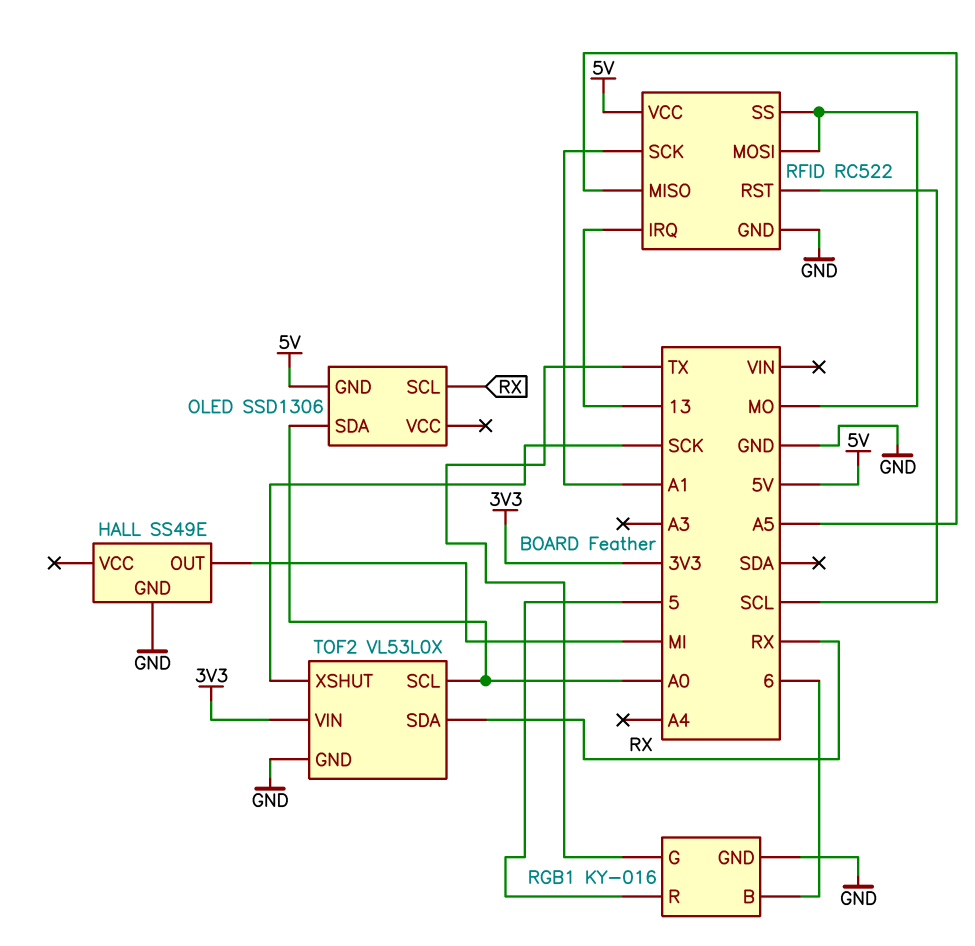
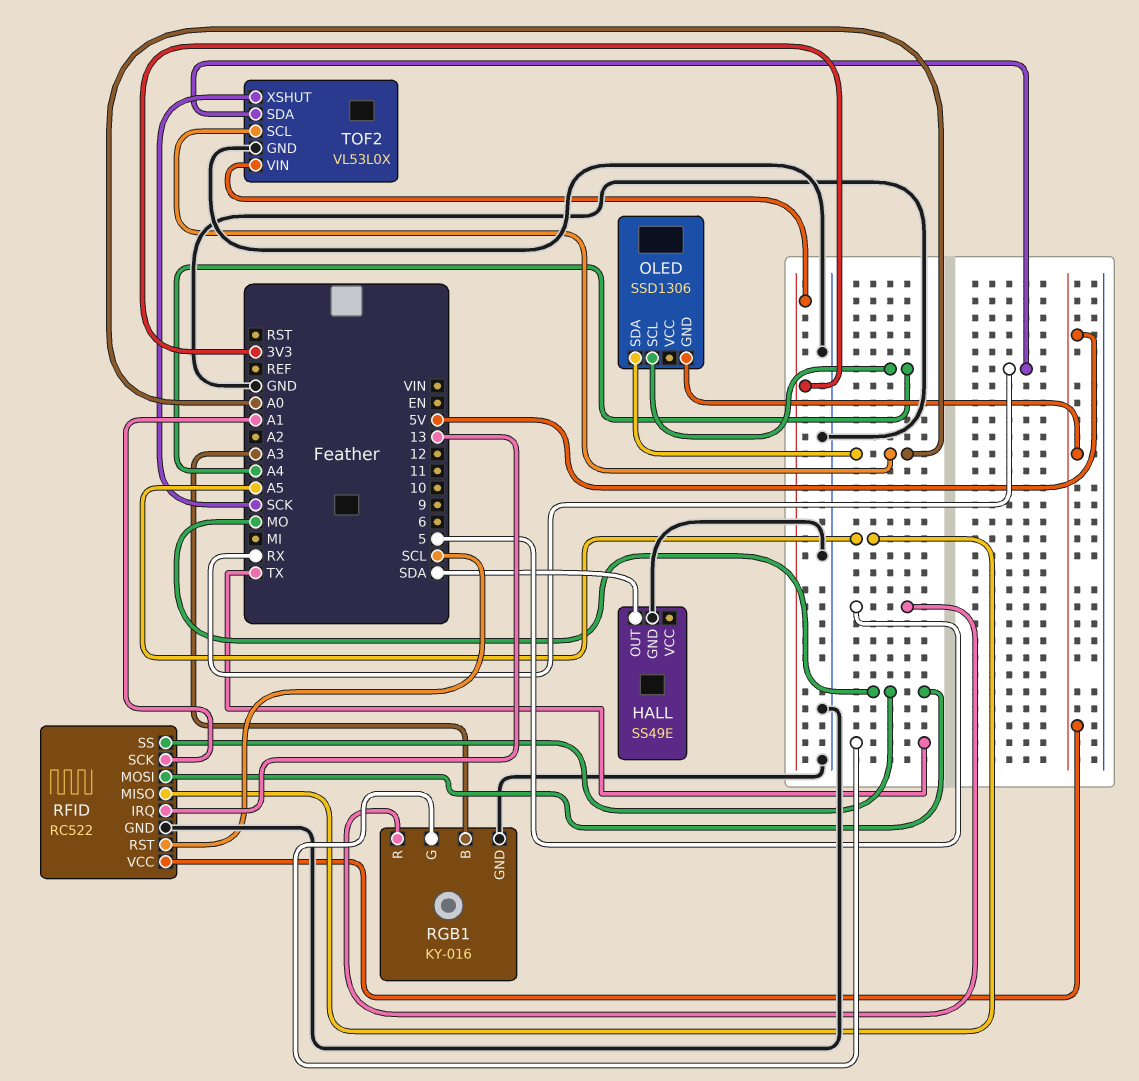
HALL pin OUT: MI -> SDA
OLED pin SCL: RX -> A4
RGB1 pin B: 6 -> A3

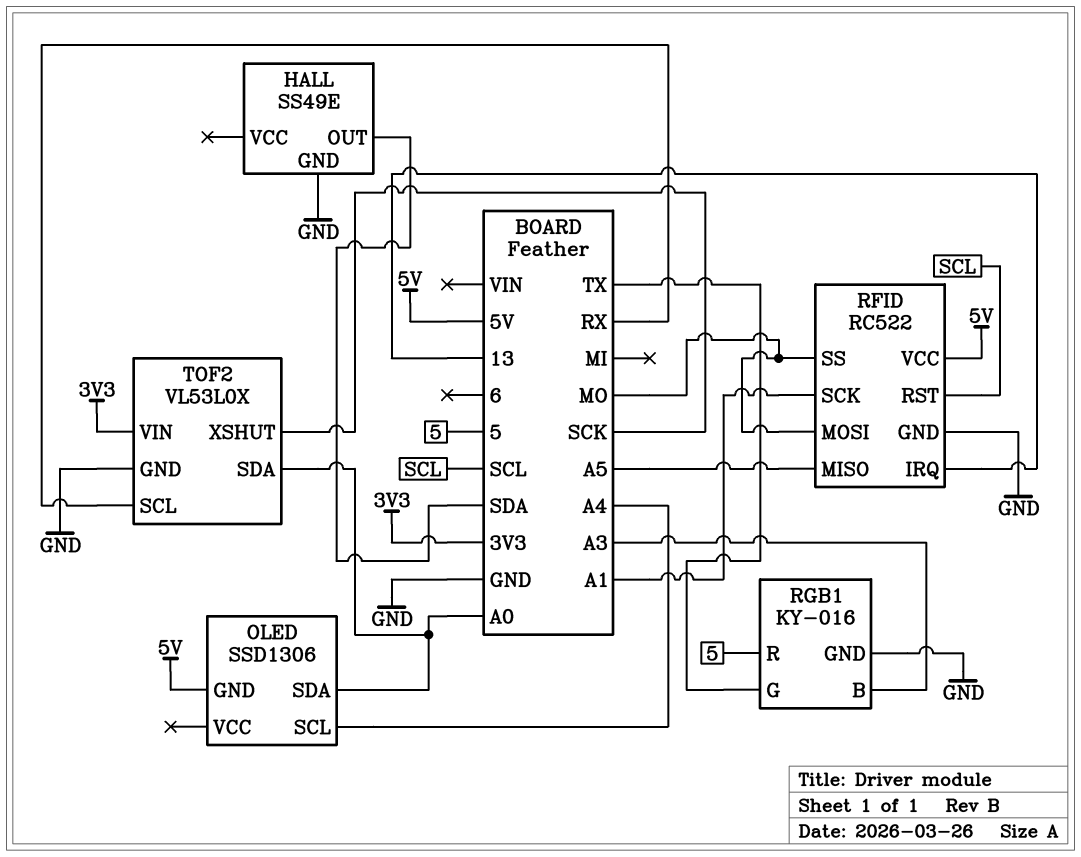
TOF2 pin SCL: A0 -> RX
TOF2 pin SDA: RX -> A0

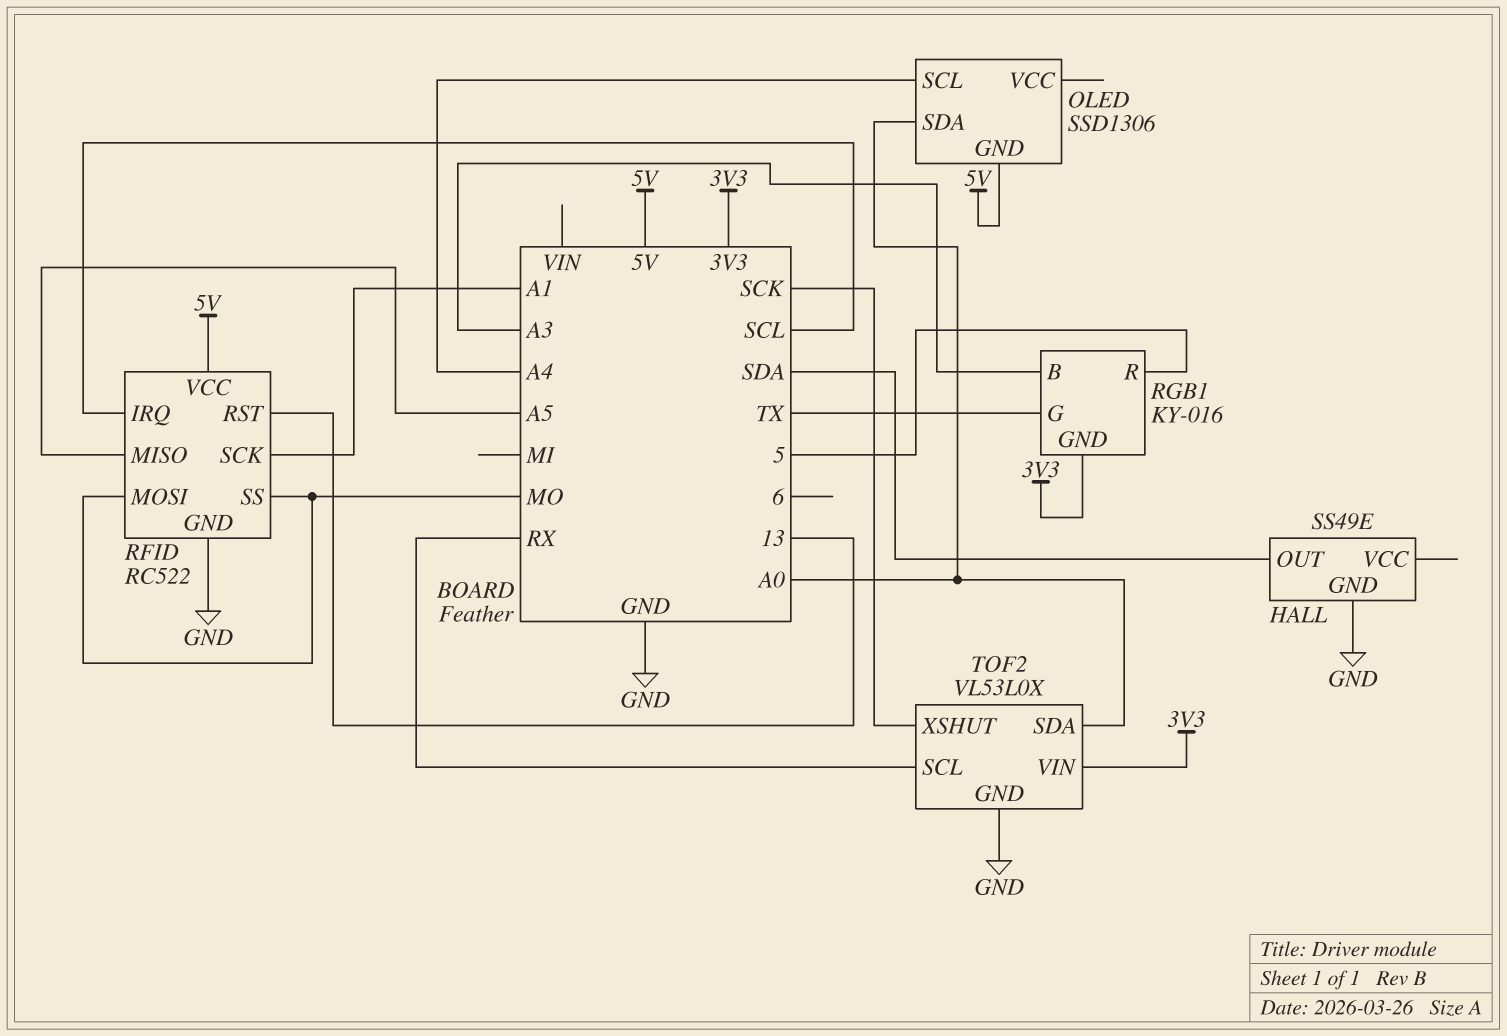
RFID pin IRQ: 13 -> SCL
RFID pin RST: SCL -> 13
RGB1 pin GND: GND -> 3V3

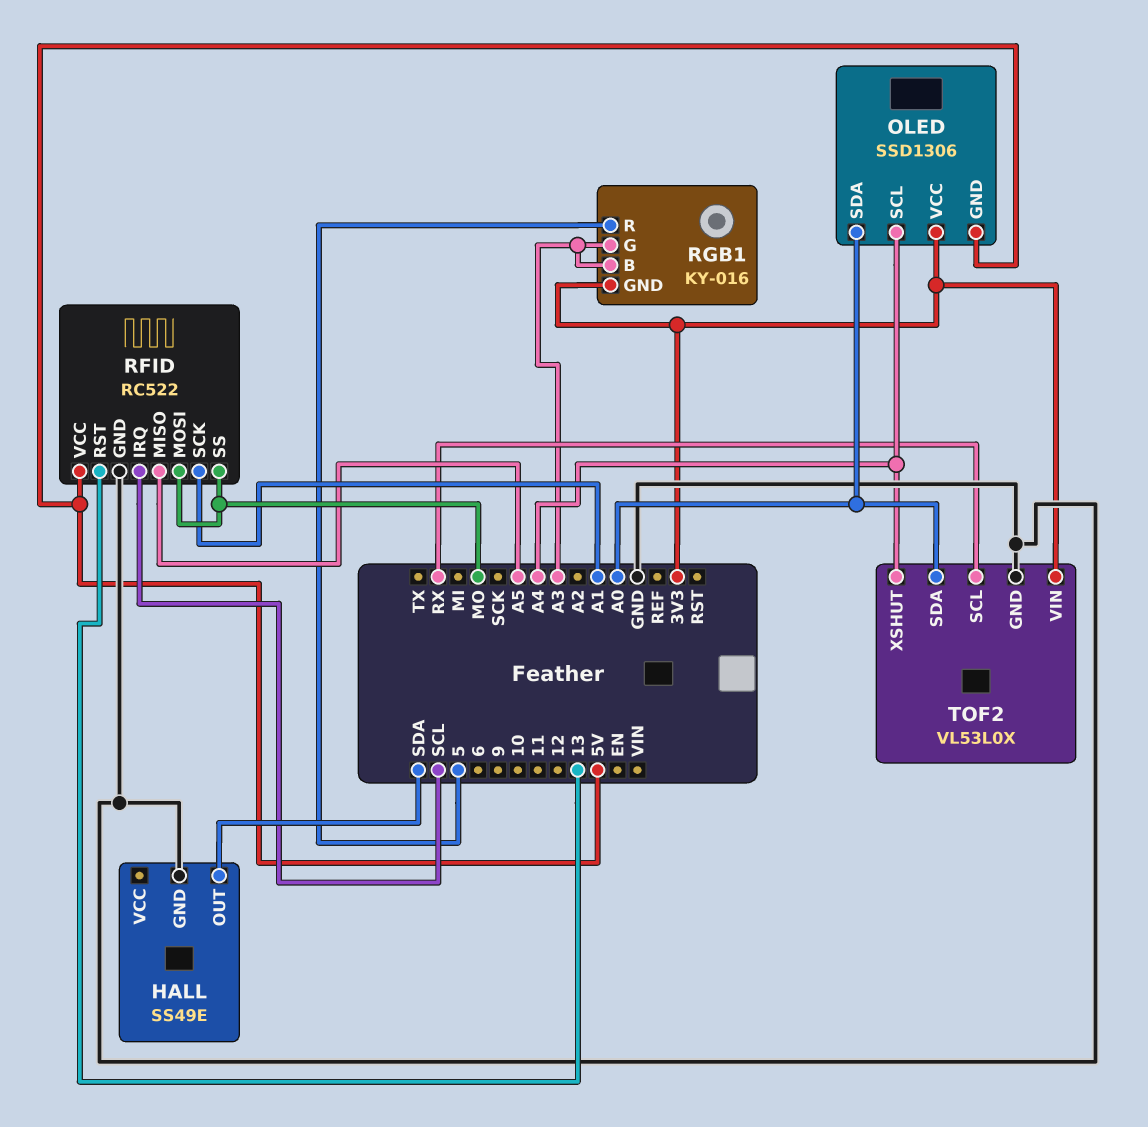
OLED pin VCC: none -> 3V3
RGB1 pin G: TX -> A3
TOF2 pin XSHUT: SCK -> A4

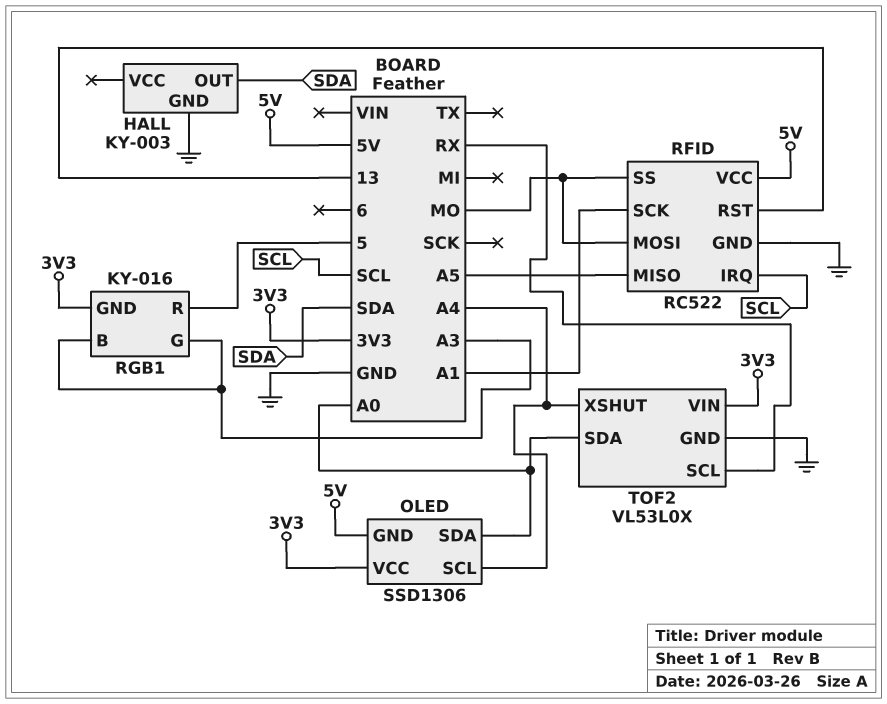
HALL: SS49E -> KY-003

